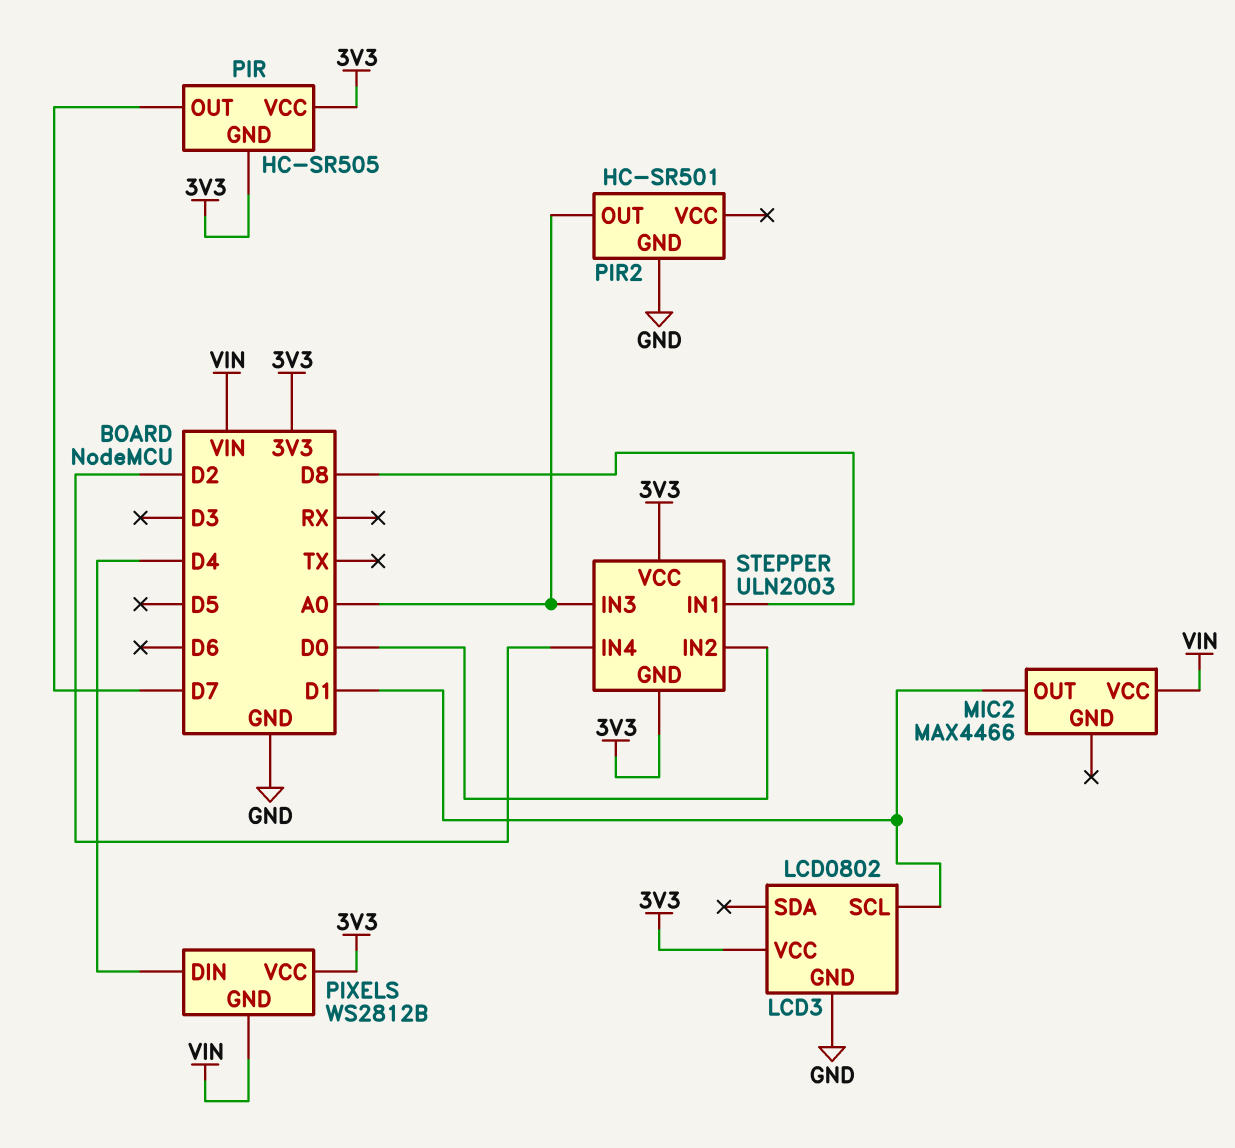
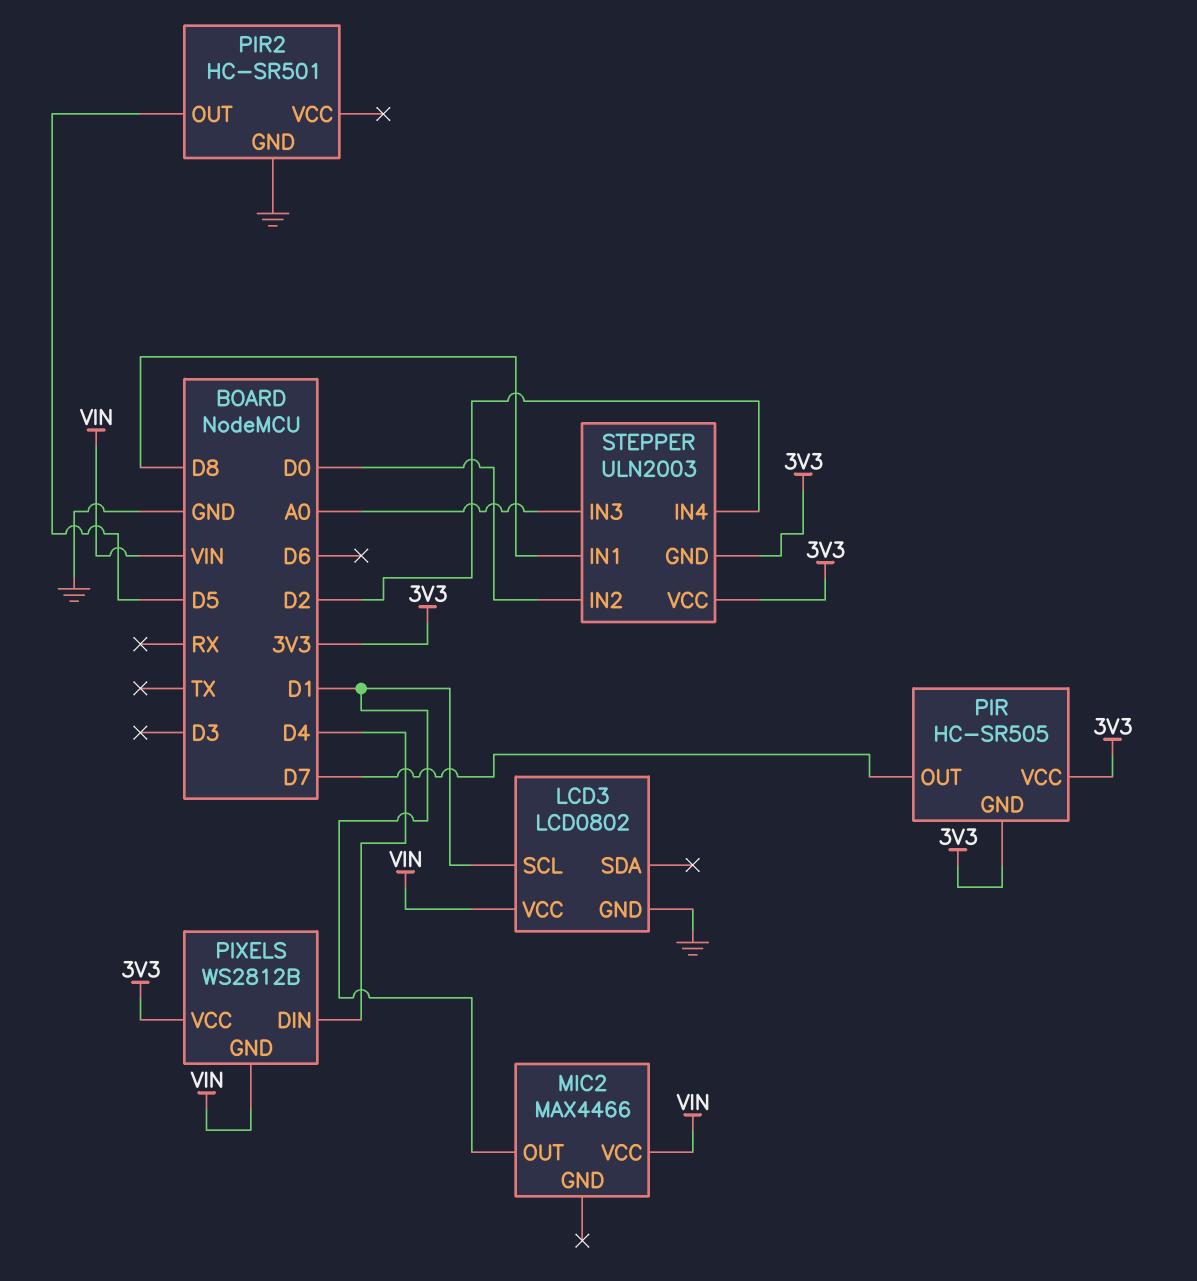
LCD3 pin VCC: 3V3 -> VIN
PIR2 pin OUT: A0 -> D5

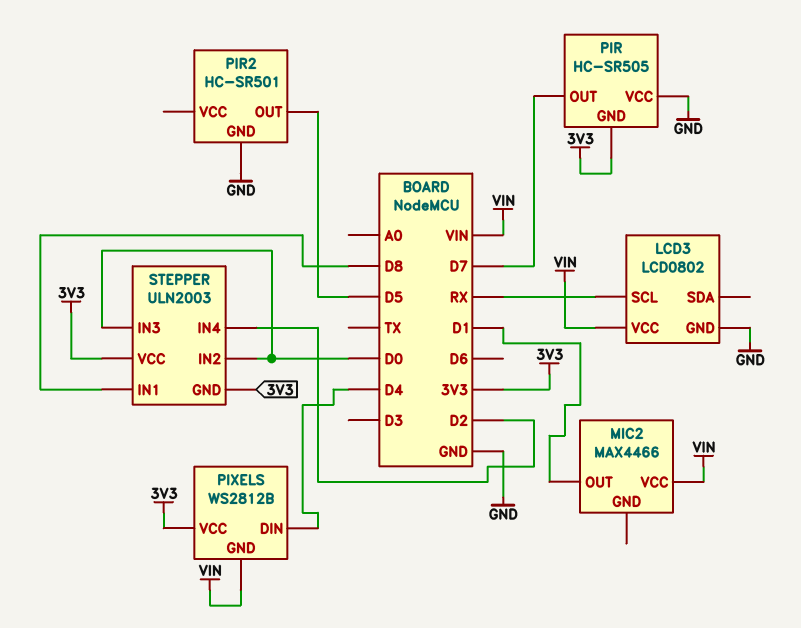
LCD3 pin SCL: D1 -> RX
PIR pin VCC: 3V3 -> GND
STEPPER pin IN3: A0 -> D0

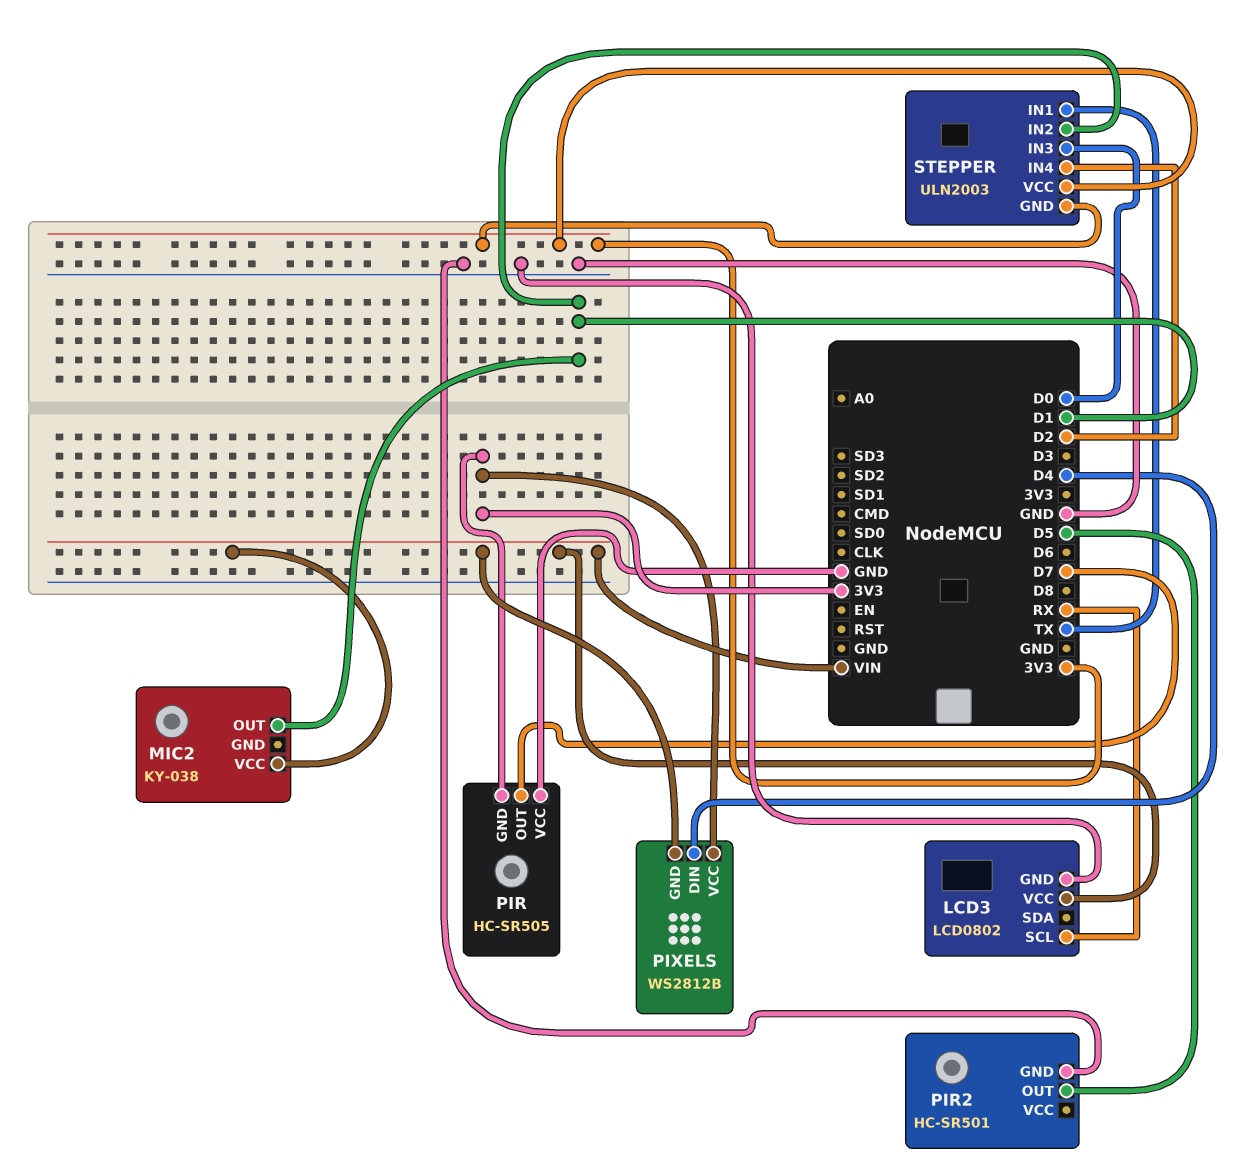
MIC2: MAX4466 -> KY-038
STEPPER pin IN1: D8 -> TX
STEPPER pin IN2: D0 -> D1

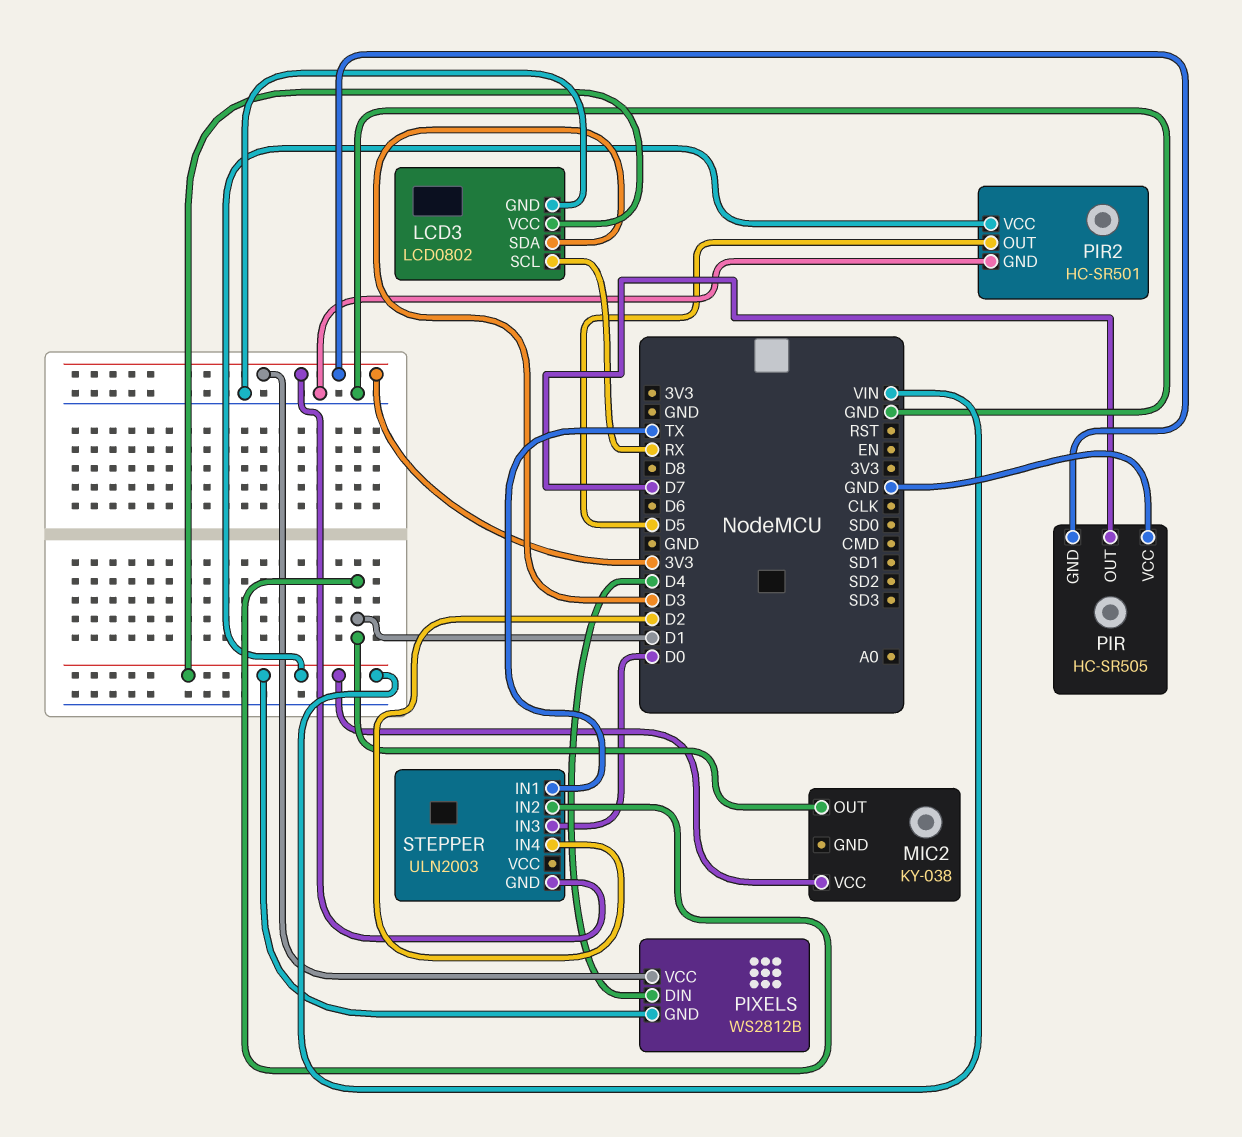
LCD3 pin SDA: none -> D3
PIR2 pin VCC: none -> VIN
STEPPER pin VCC: 3V3 -> none

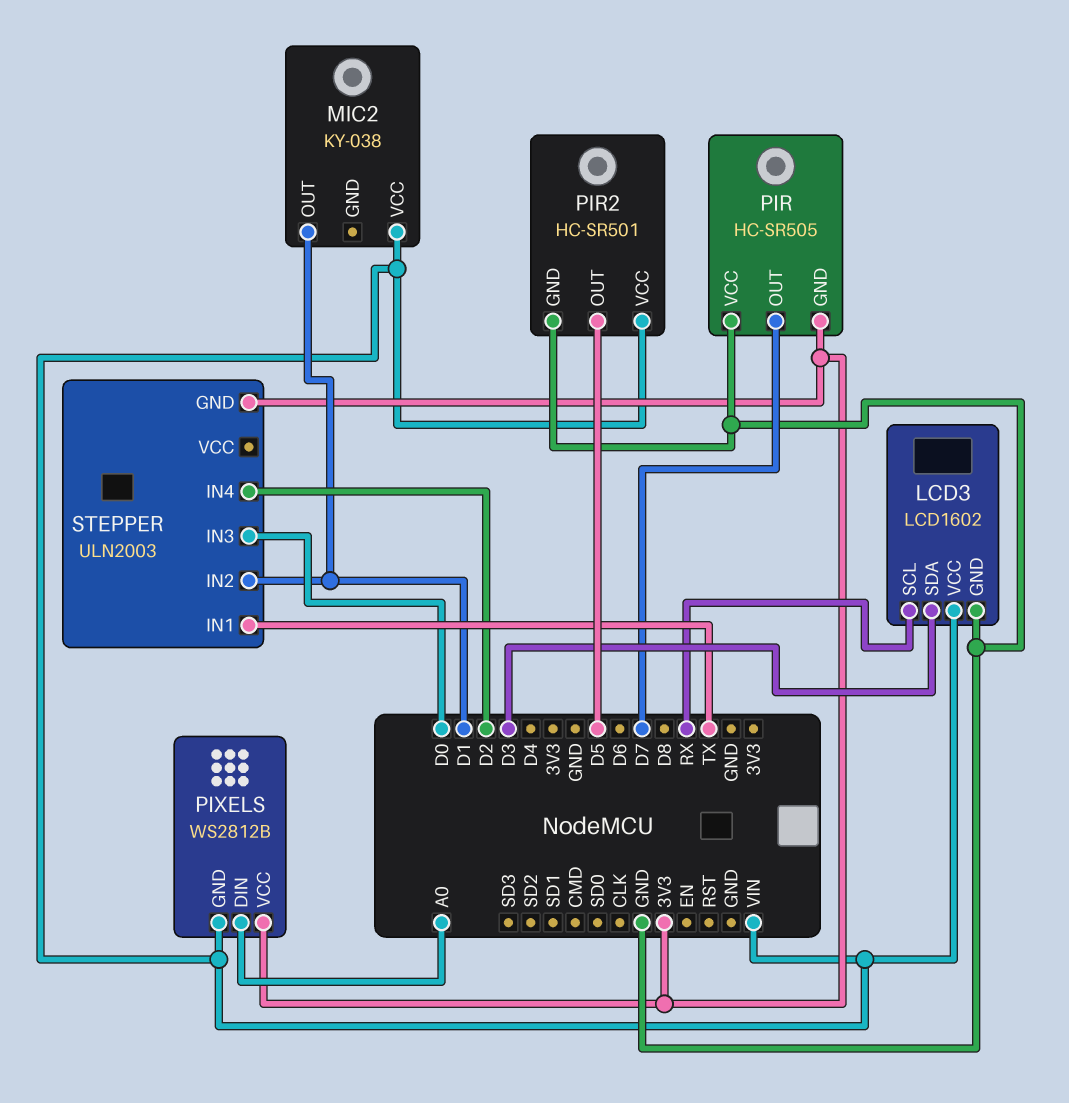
LCD3: LCD0802 -> LCD1602
PIXELS pin DIN: D4 -> A0

